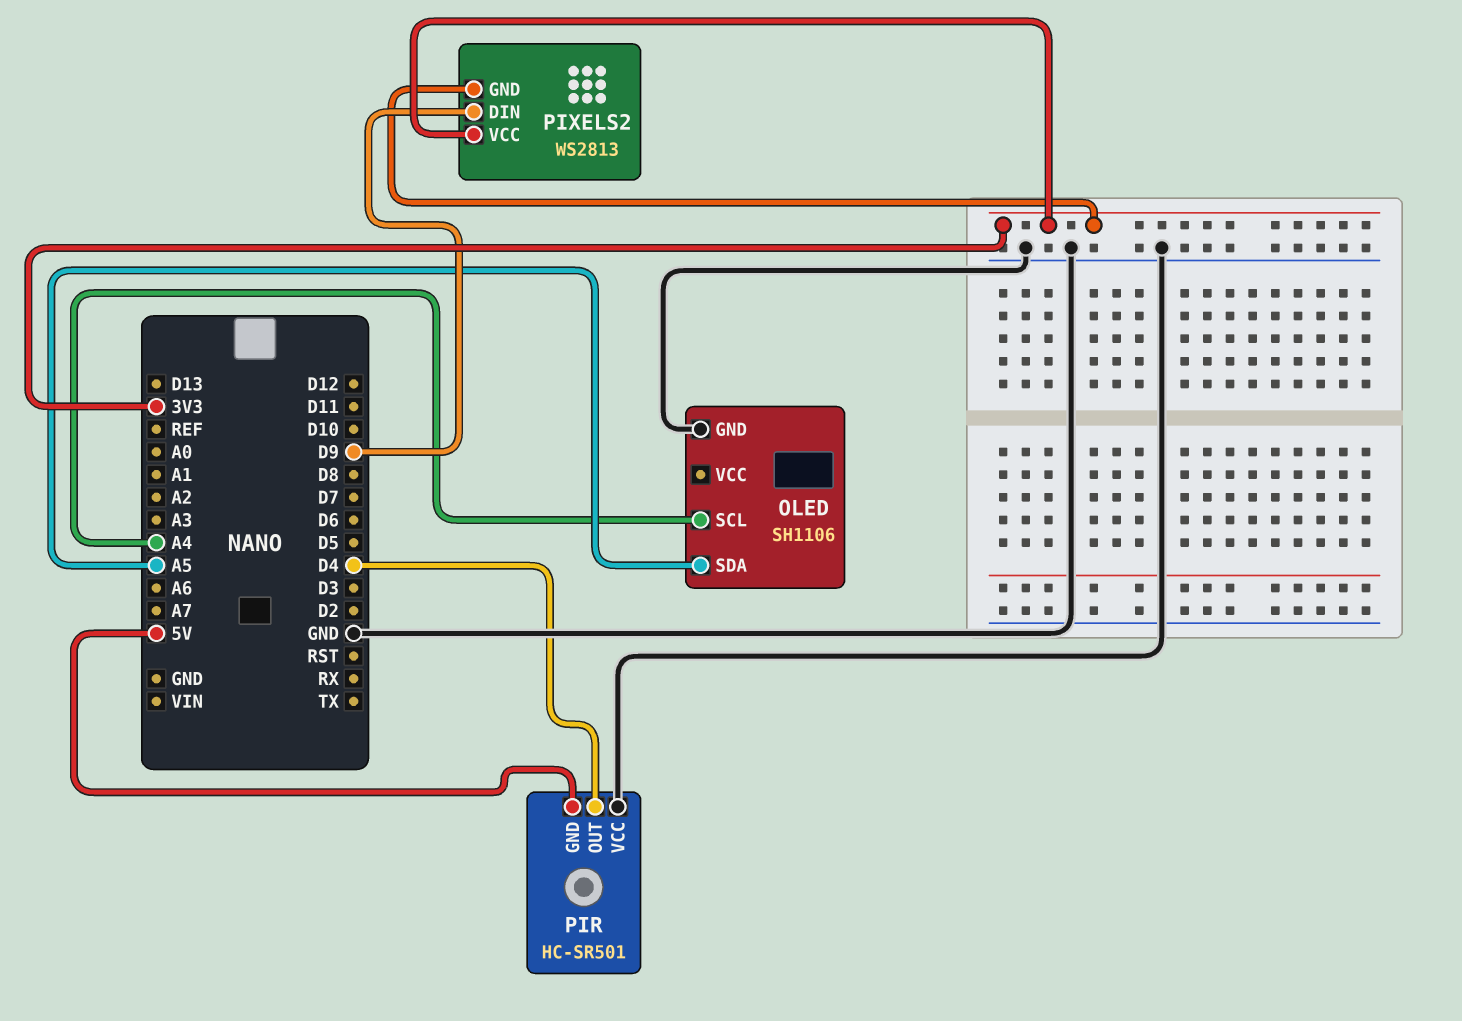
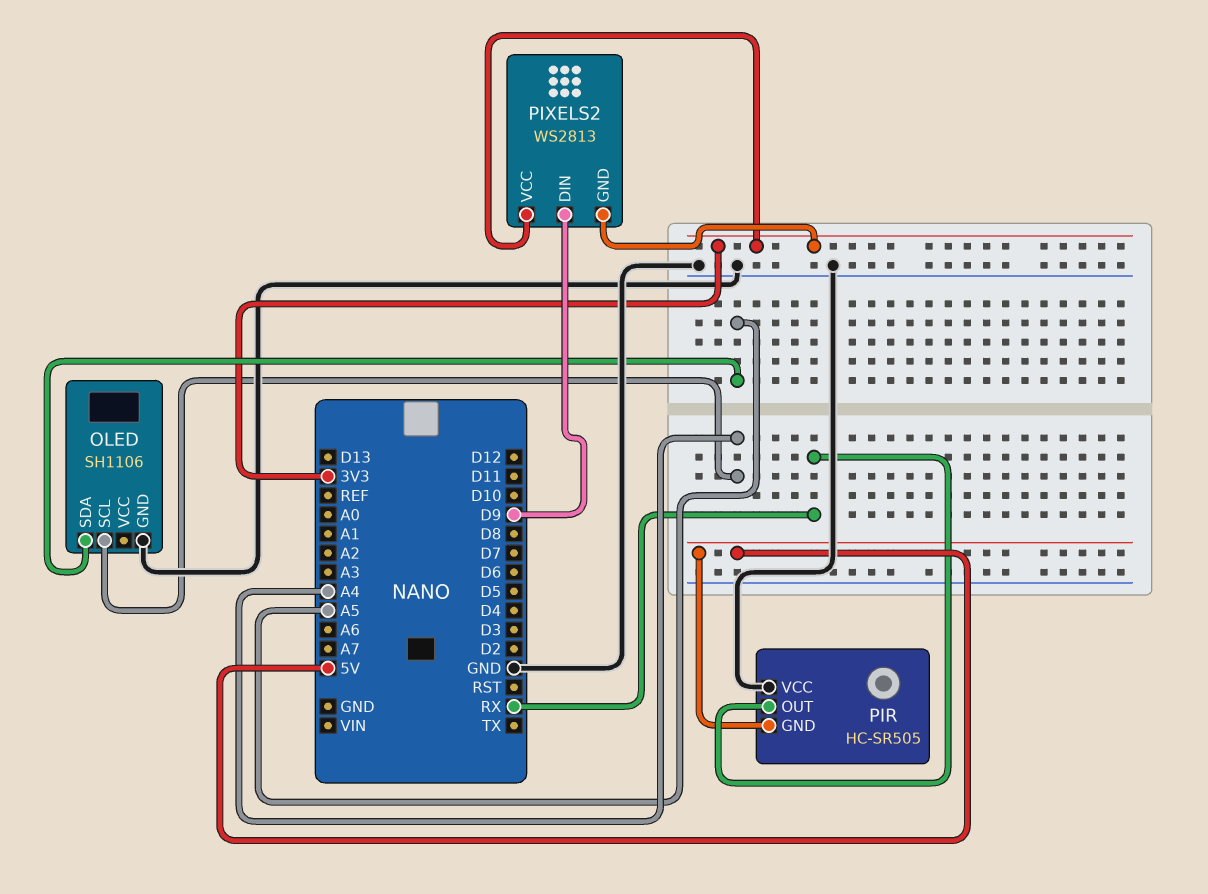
PIR: HC-SR501 -> HC-SR505
PIR pin OUT: D4 -> RX

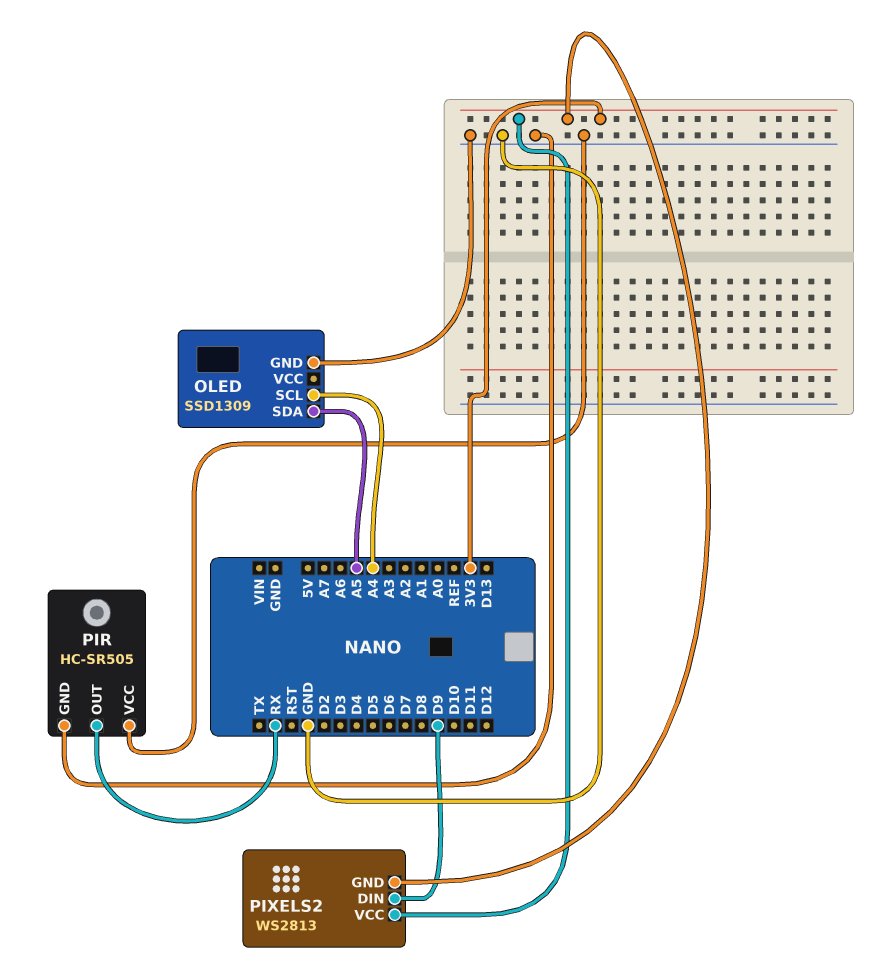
OLED: SH1106 -> SSD1309
PIR pin GND: 5V -> GND

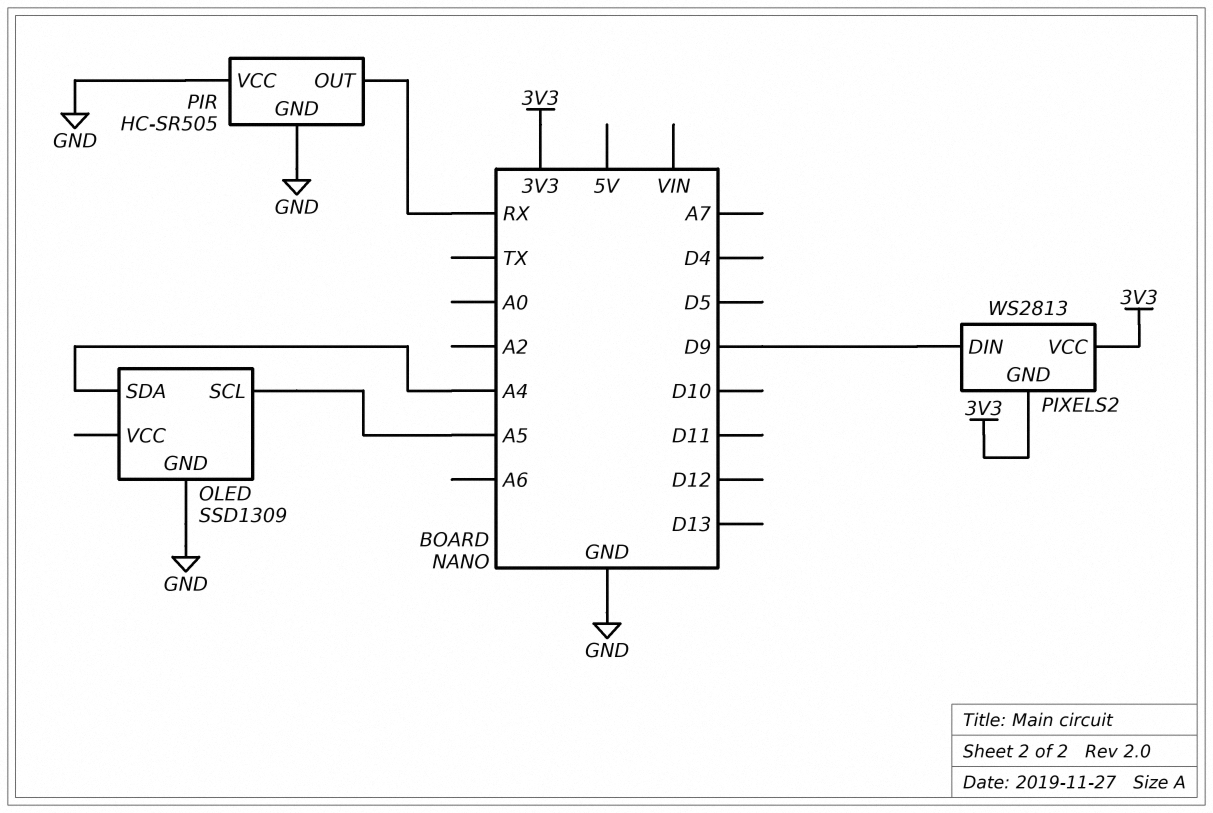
OLED pin SCL: A4 -> A5
OLED pin SDA: A5 -> A4

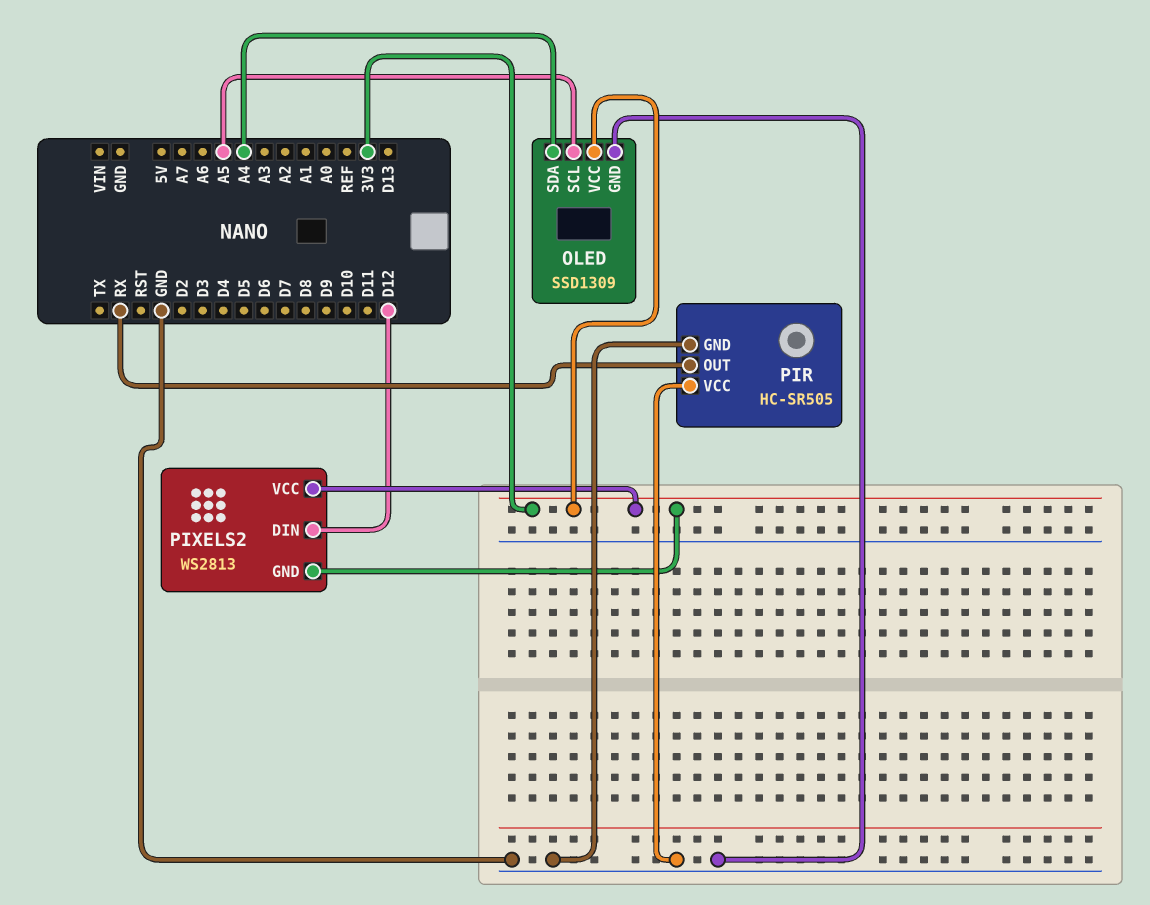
OLED pin VCC: none -> 3V3
PIXELS2 pin DIN: D9 -> D12

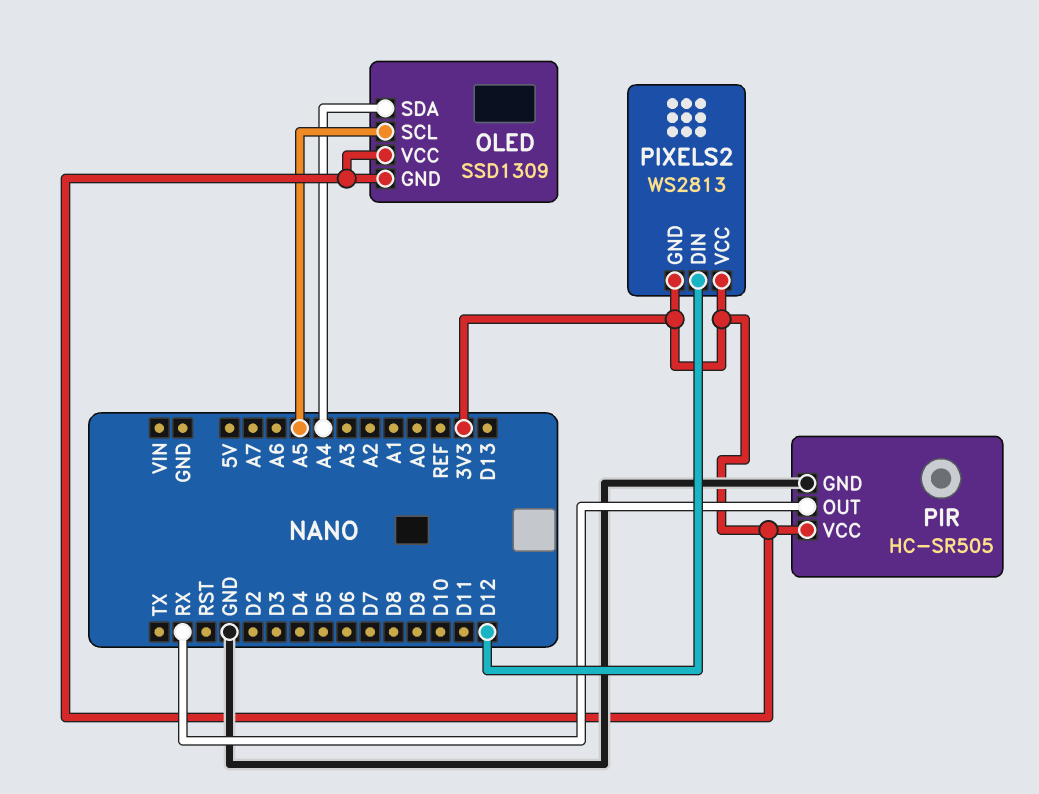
OLED pin GND: GND -> 3V3
PIR pin VCC: GND -> 3V3

